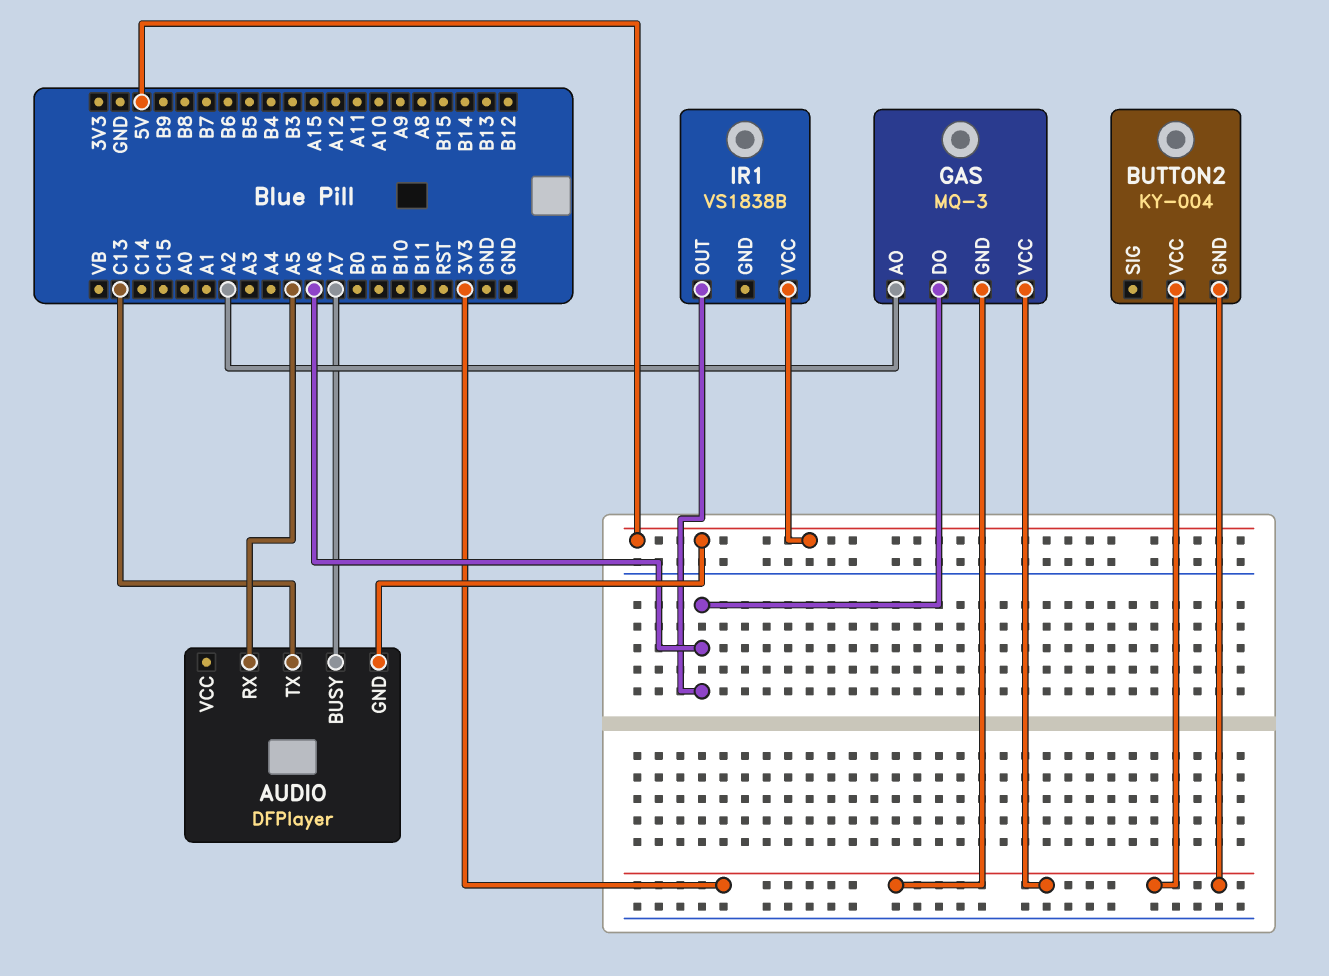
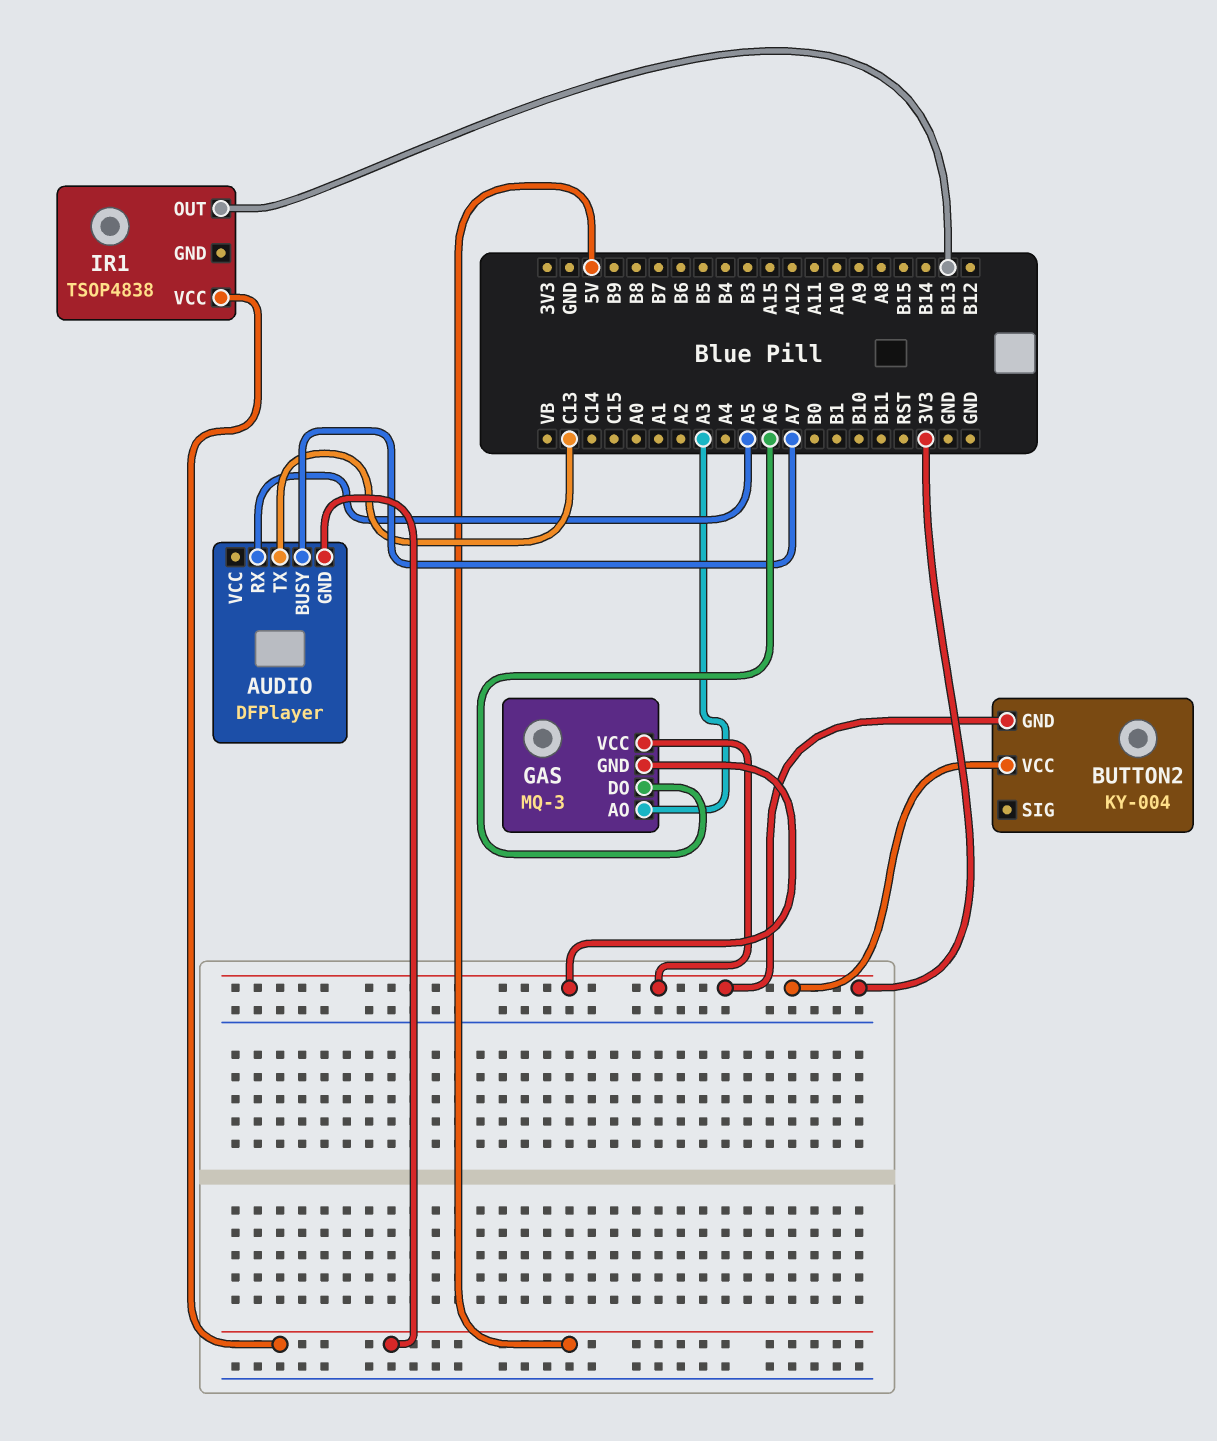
GAS pin AO: A2 -> A3
IR1: VS1838B -> TSOP4838
IR1 pin OUT: A6 -> B13

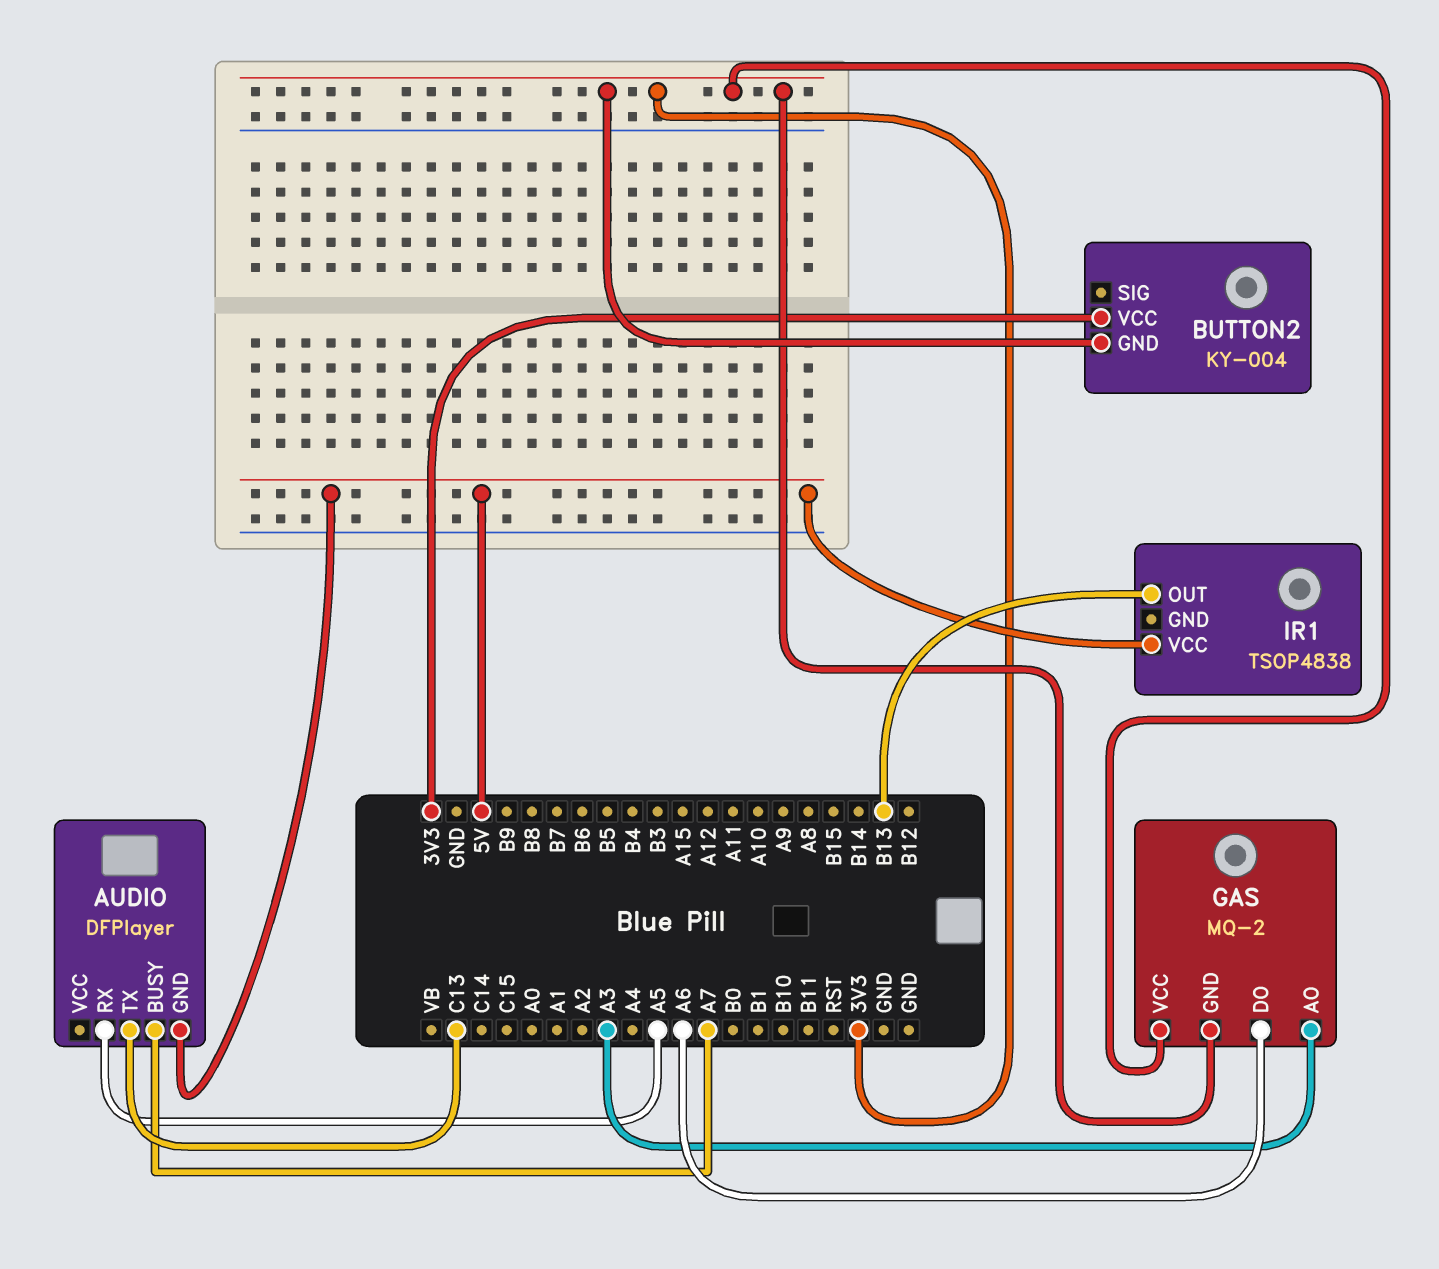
GAS: MQ-3 -> MQ-2

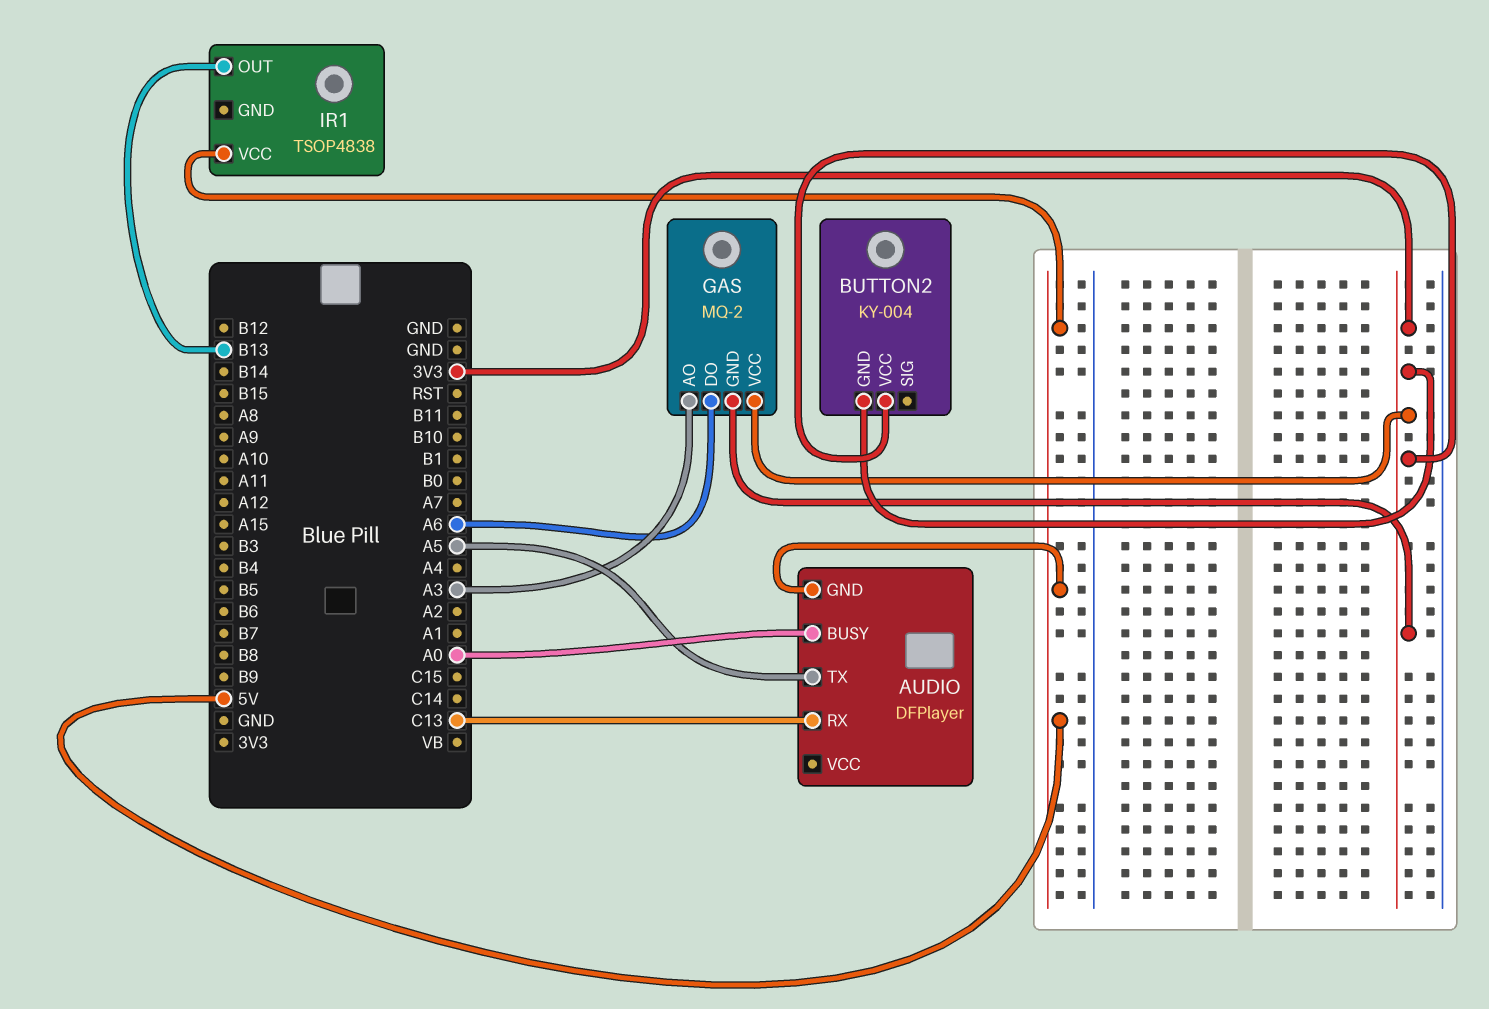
AUDIO pin BUSY: A7 -> A0
AUDIO pin RX: A5 -> C13
AUDIO pin TX: C13 -> A5

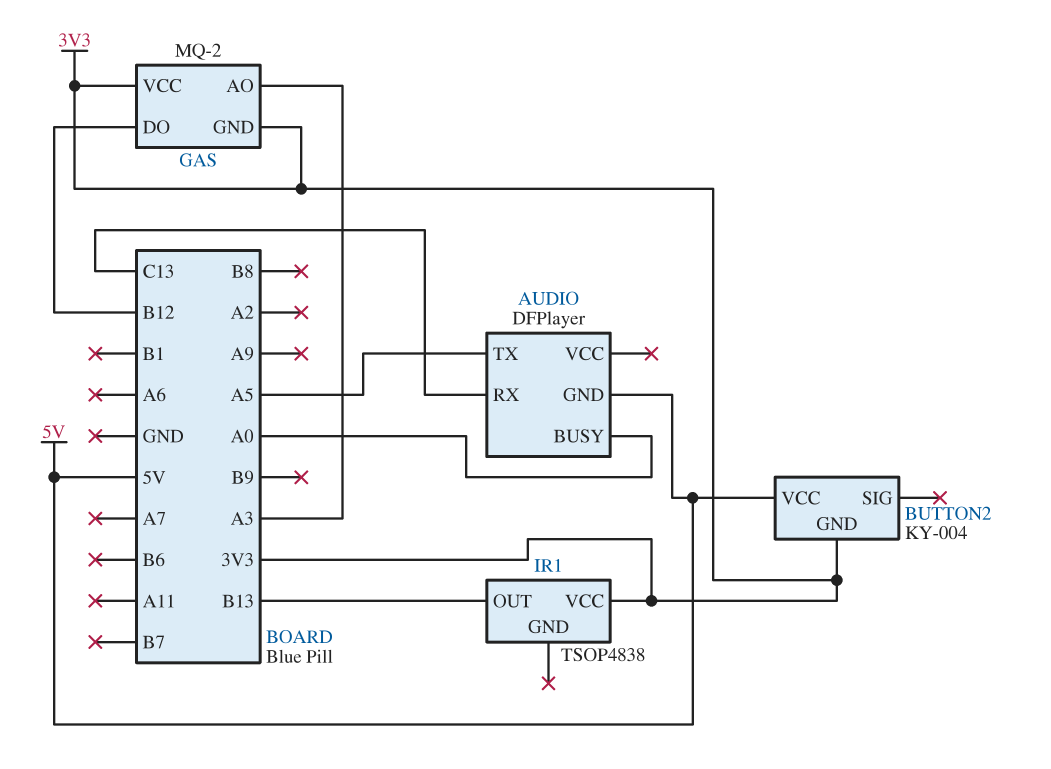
BUTTON2 pin VCC: 3V3 -> 5V
GAS pin DO: A6 -> B12
IR1 pin VCC: 5V -> 3V3

